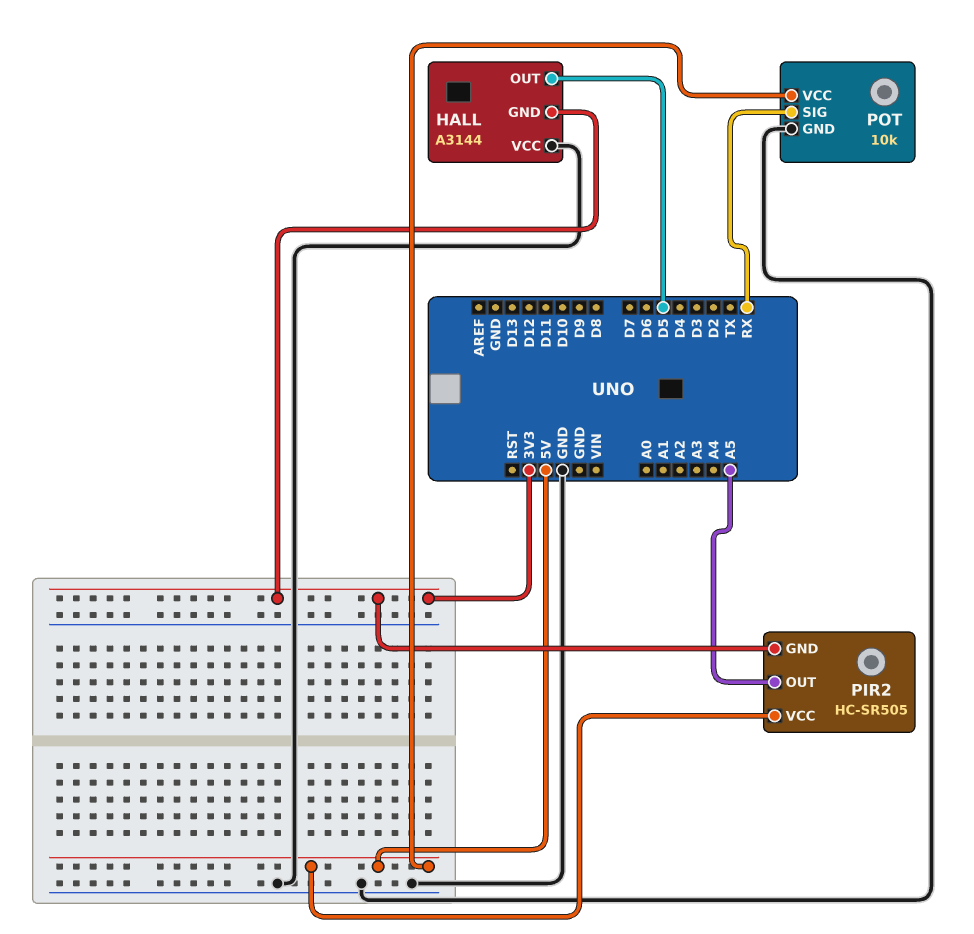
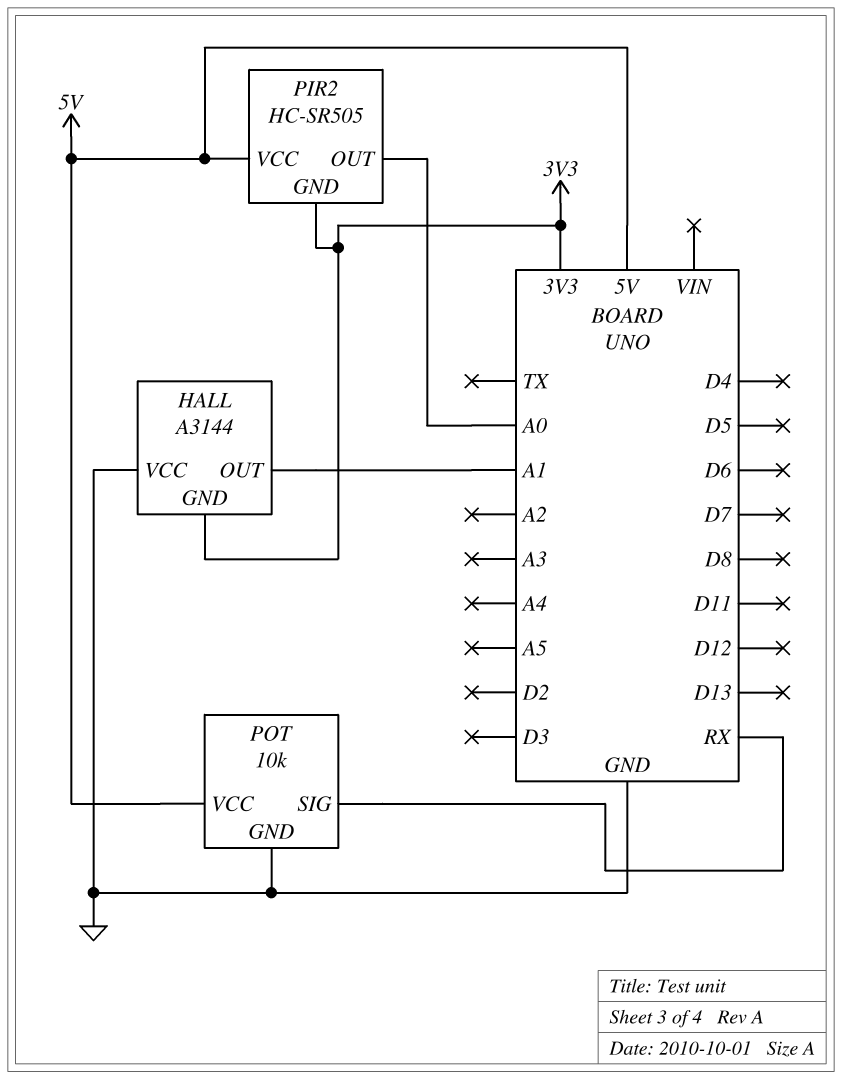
HALL pin OUT: D5 -> A1
PIR2 pin OUT: A5 -> A0

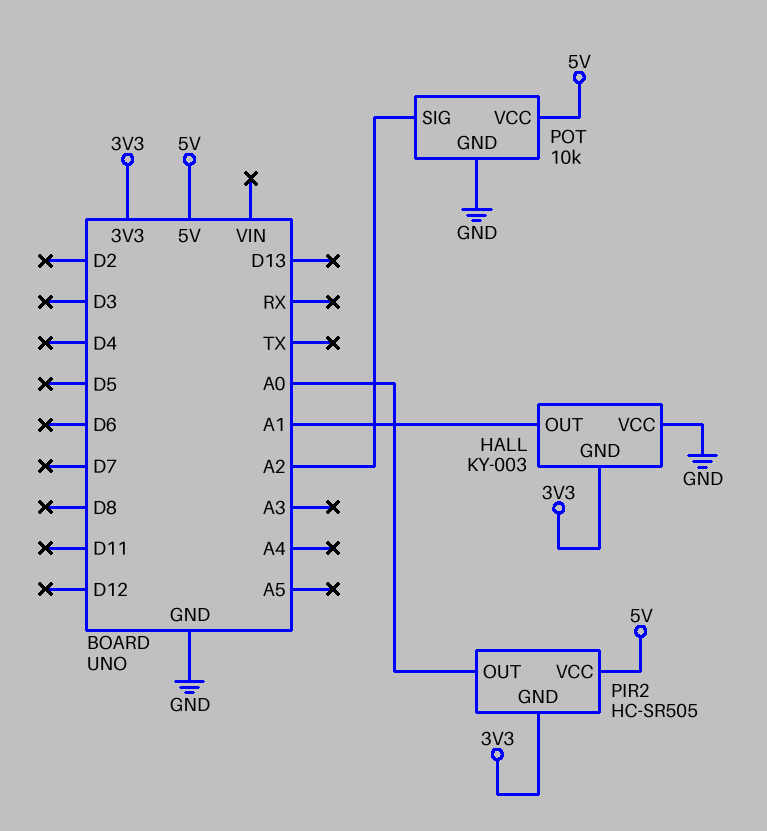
HALL: A3144 -> KY-003
POT pin SIG: RX -> A2

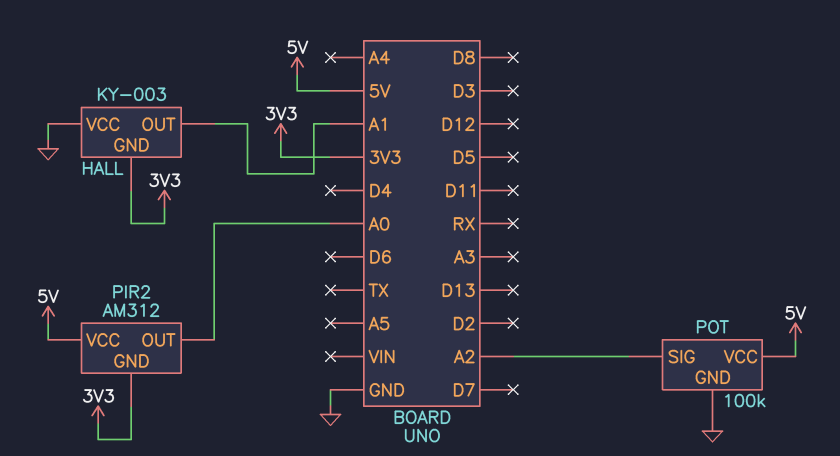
PIR2: HC-SR505 -> AM312
POT: 10k -> 100k

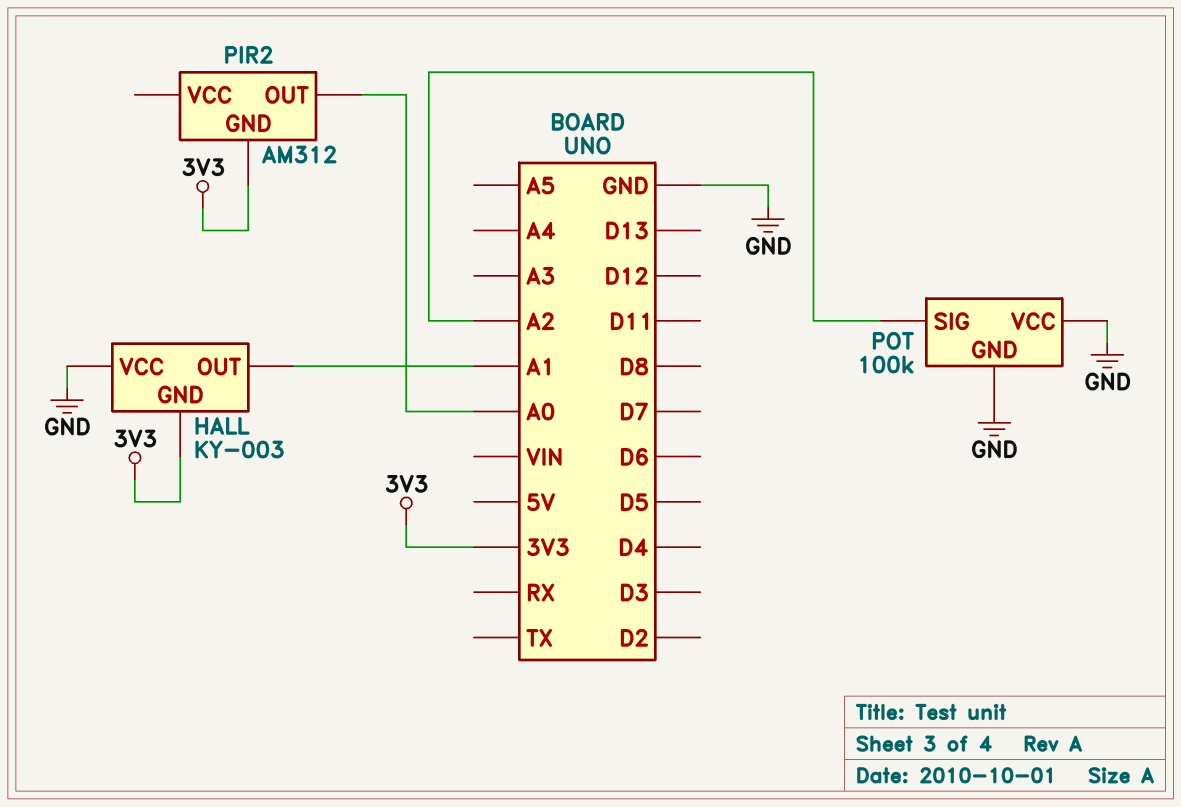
PIR2 pin VCC: 5V -> none
POT pin VCC: 5V -> GND

